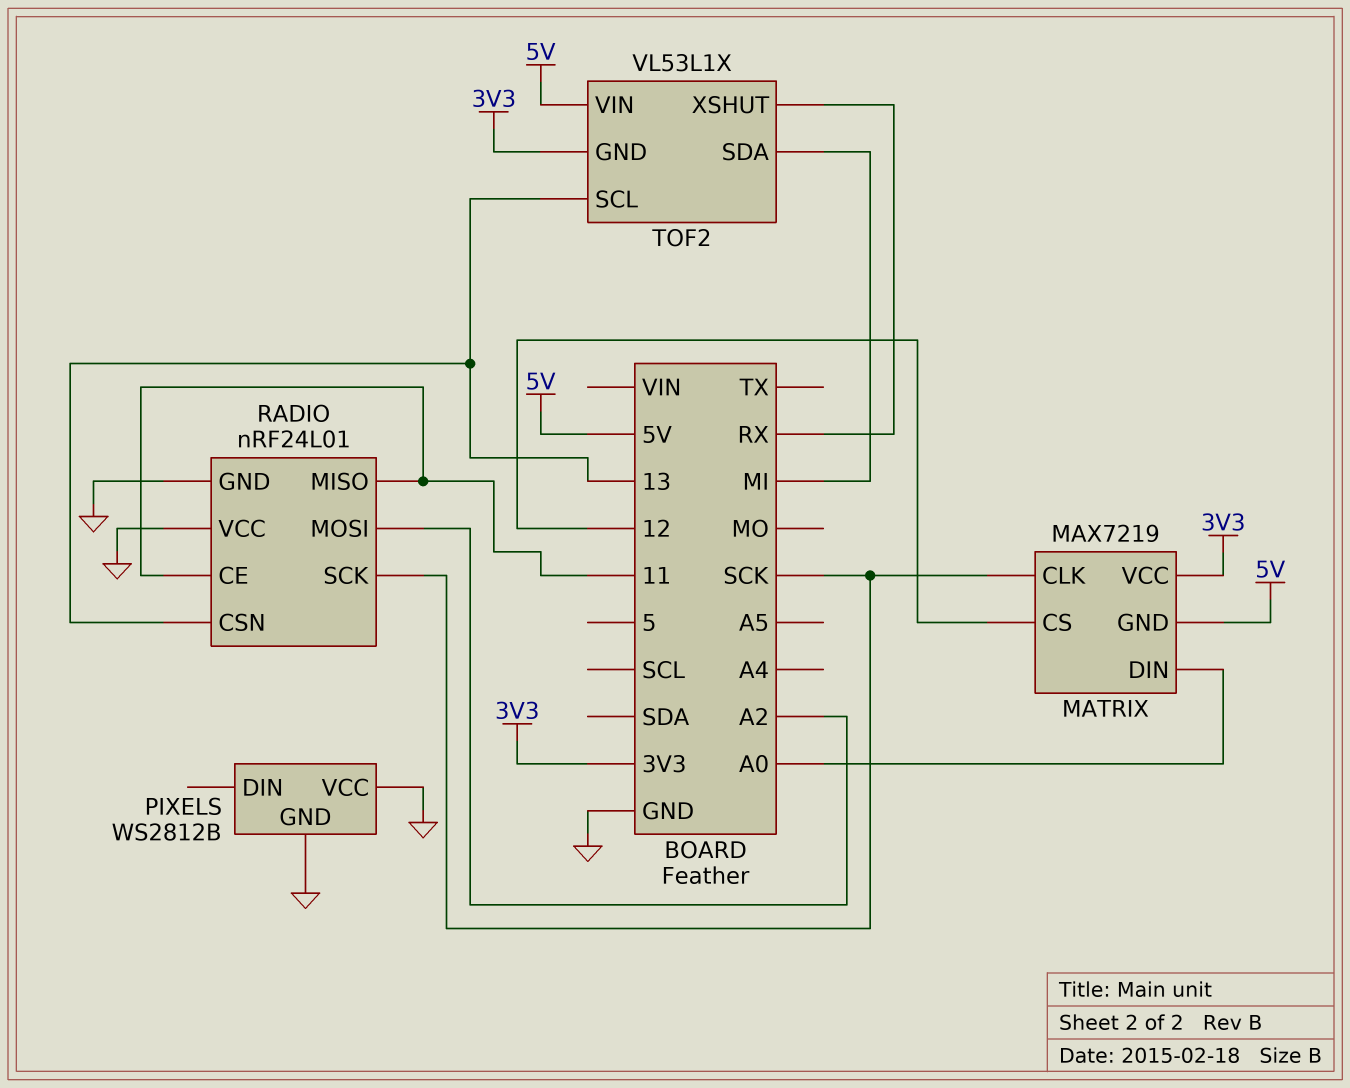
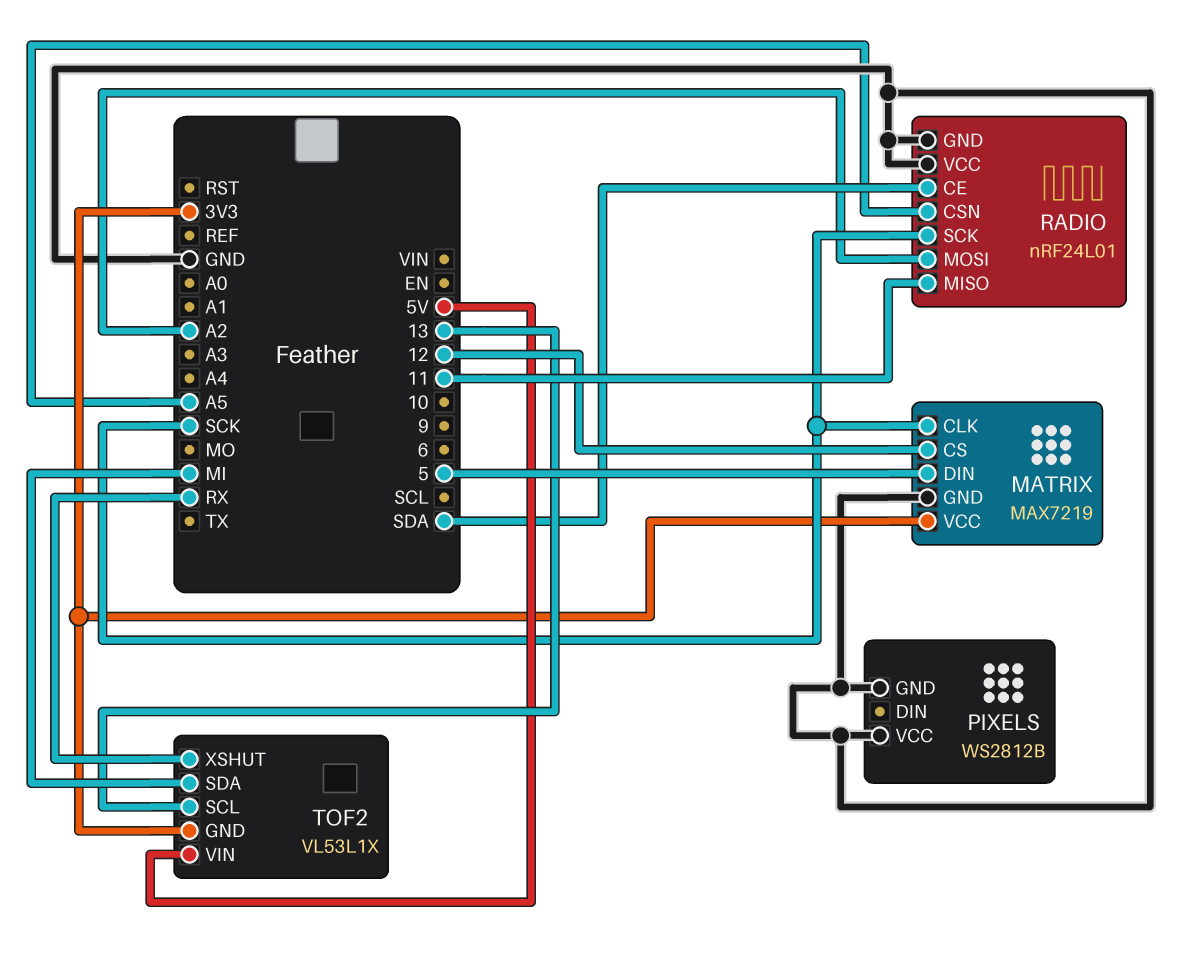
MATRIX pin DIN: A0 -> 5
MATRIX pin GND: 5V -> GND
RADIO pin CE: 11 -> SDA
RADIO pin CSN: 13 -> A5

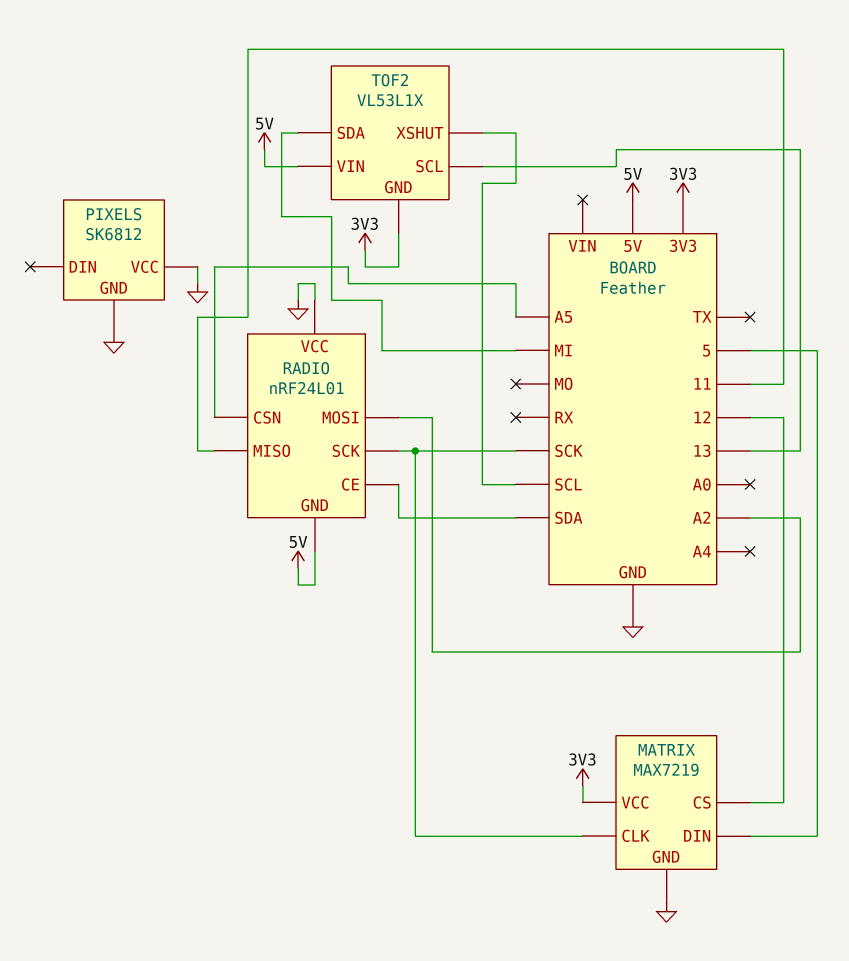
PIXELS: WS2812B -> SK6812
RADIO pin GND: GND -> 5V
TOF2 pin XSHUT: RX -> SCL

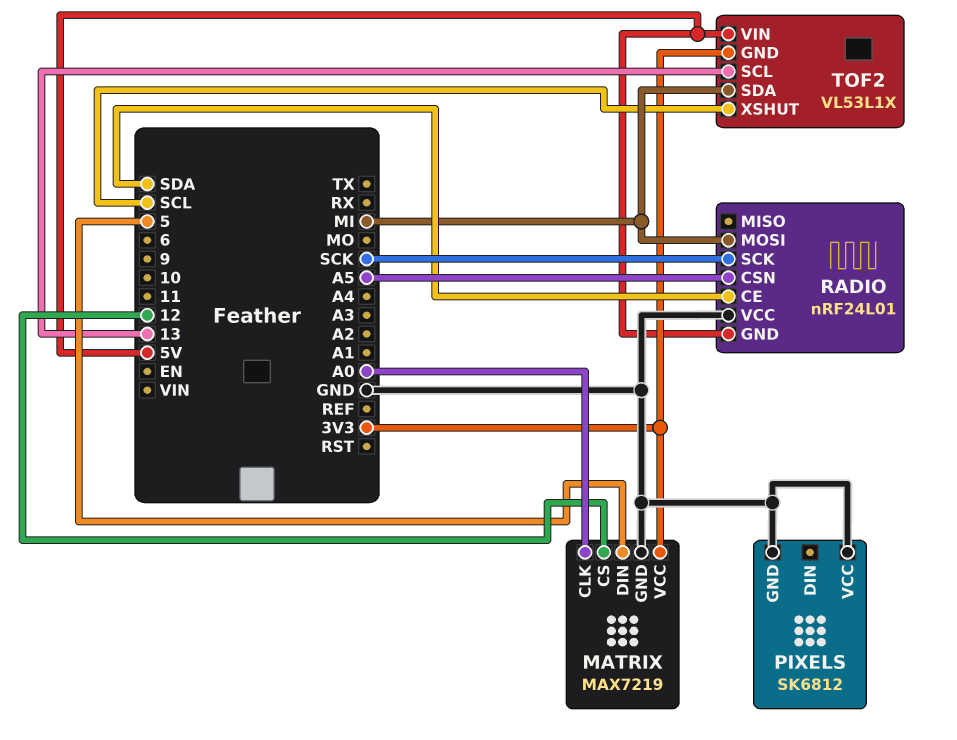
MATRIX pin CLK: SCK -> A0
RADIO pin MISO: 11 -> none
RADIO pin MOSI: A2 -> MI

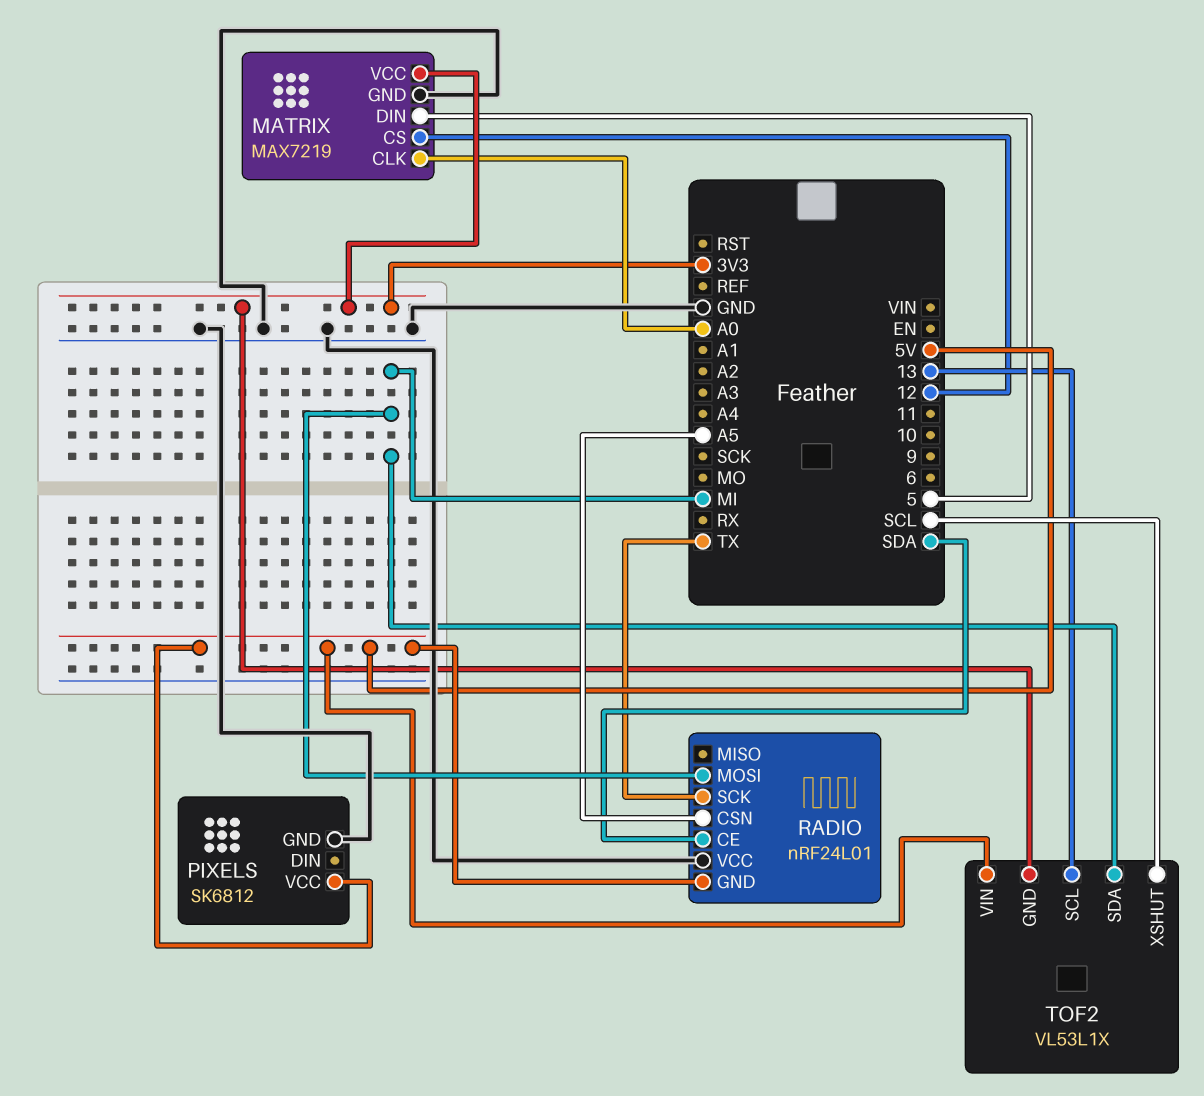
PIXELS pin VCC: GND -> 5V
RADIO pin SCK: SCK -> TX

